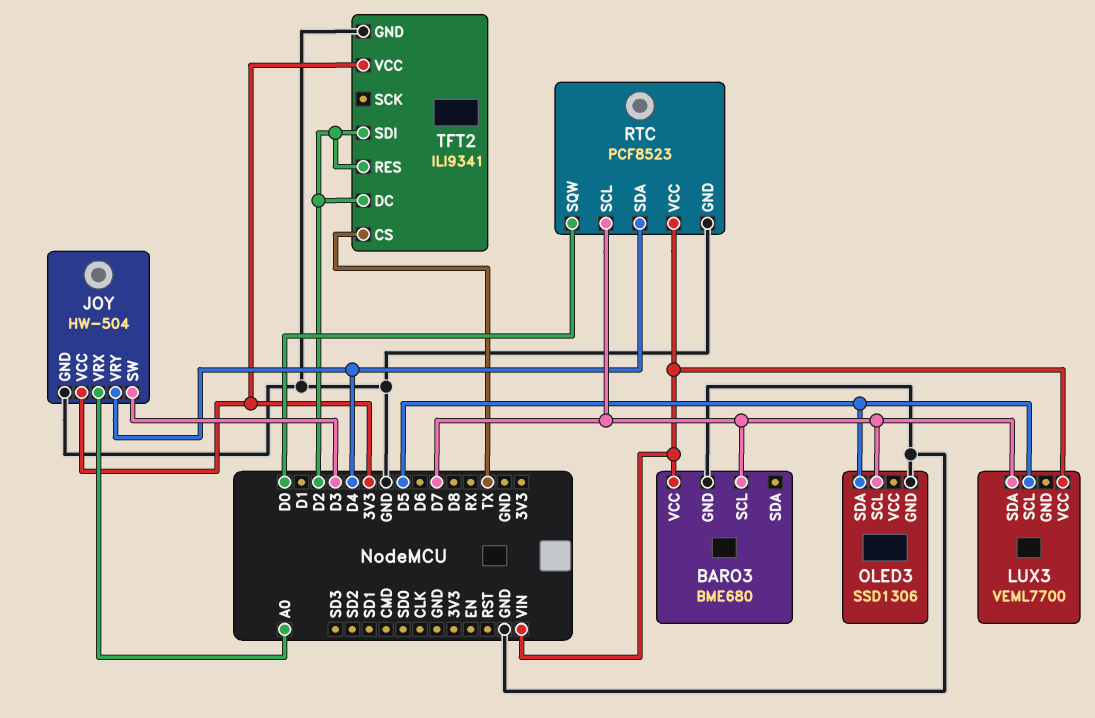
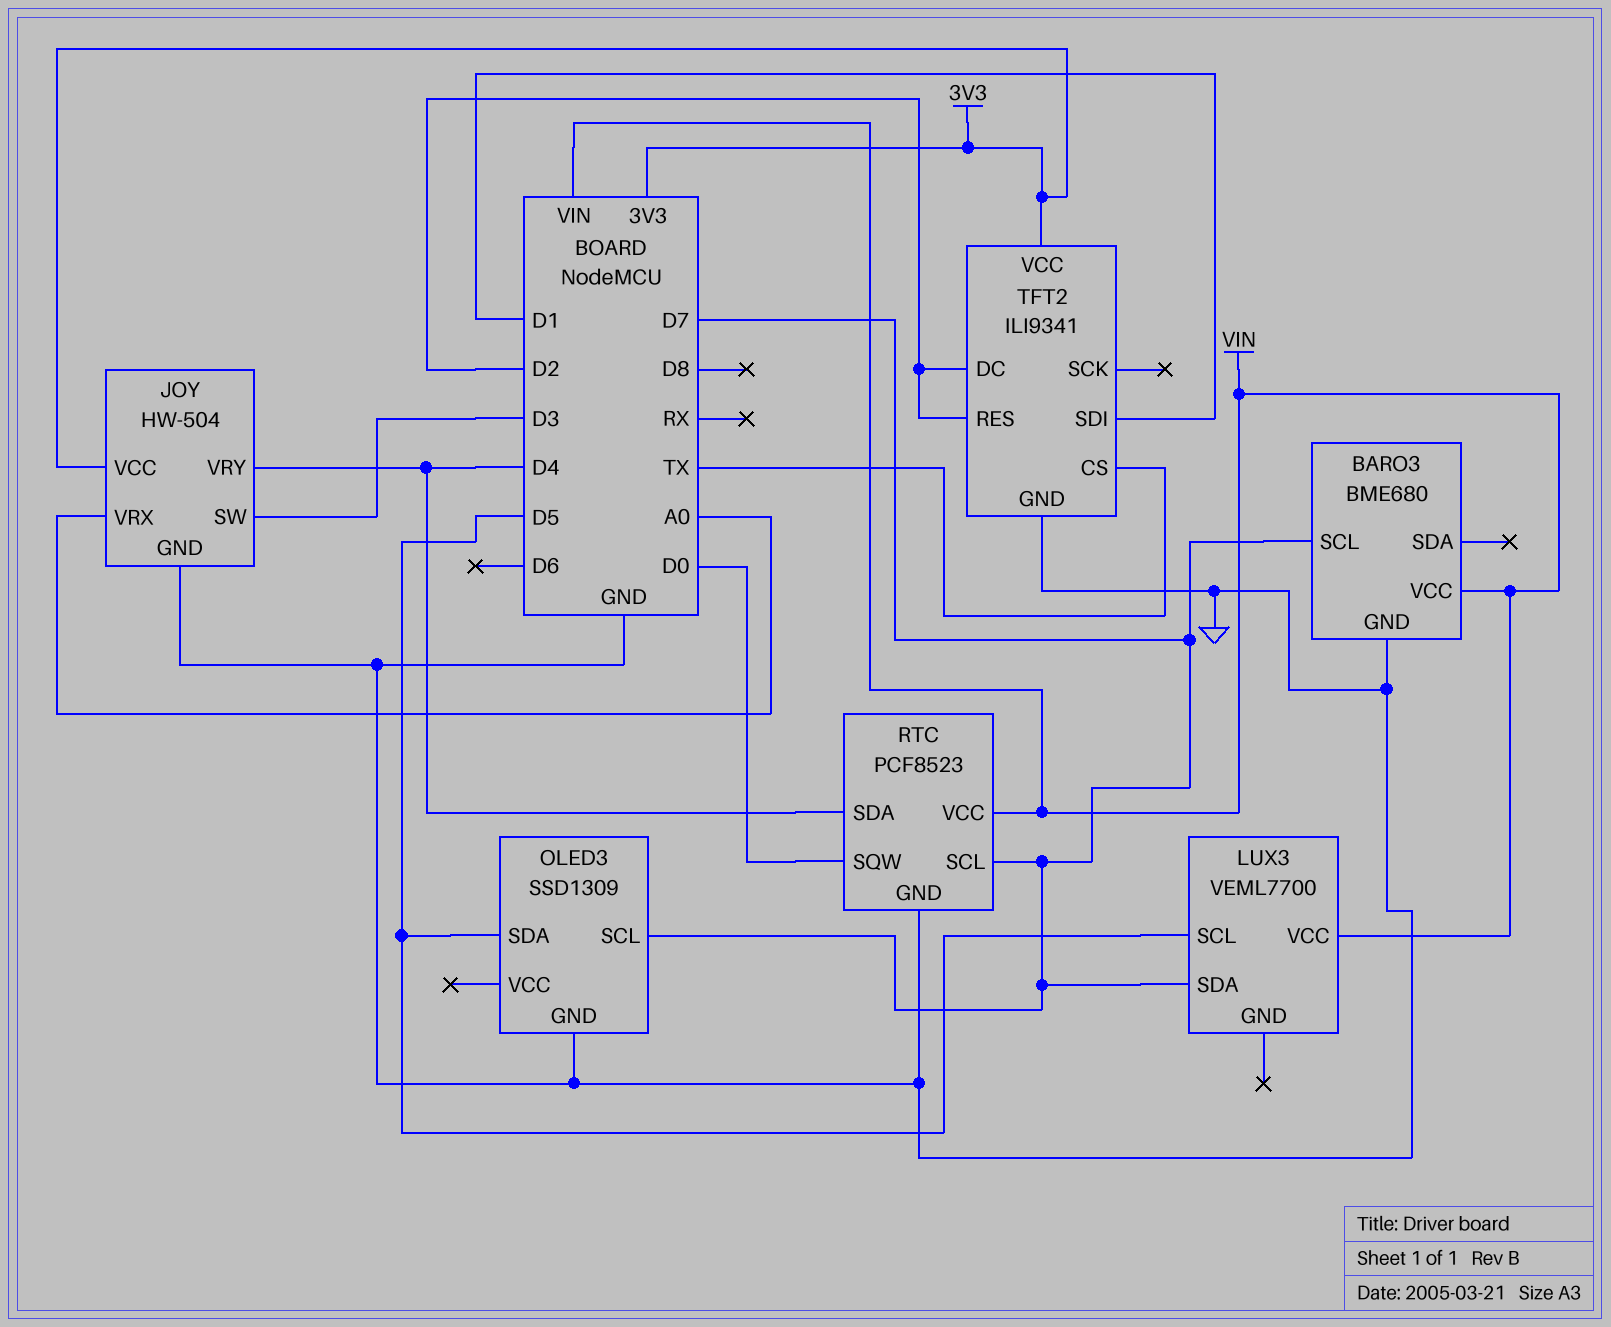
OLED3: SSD1306 -> SSD1309
TFT2 pin SDI: D2 -> D1

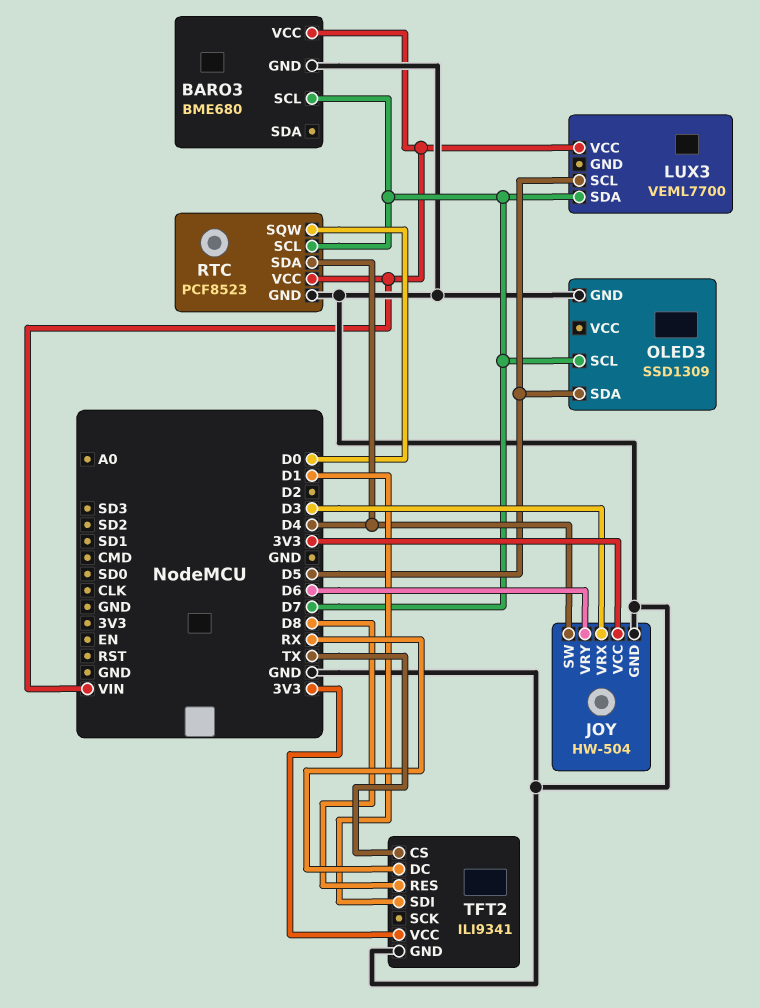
JOY pin SW: D3 -> D4
JOY pin VRX: A0 -> D3
JOY pin VRY: D4 -> D6
TFT2 pin DC: D2 -> RX
TFT2 pin RES: D2 -> D8

